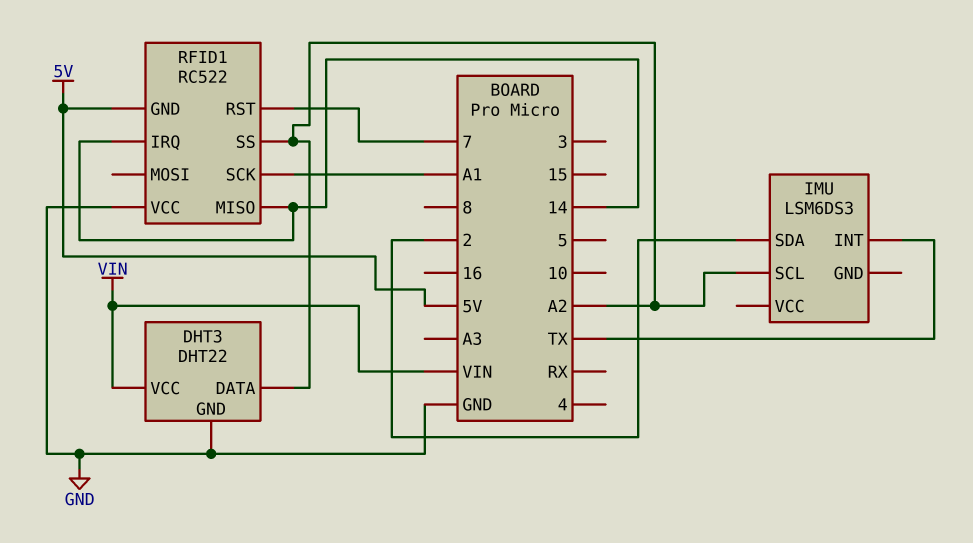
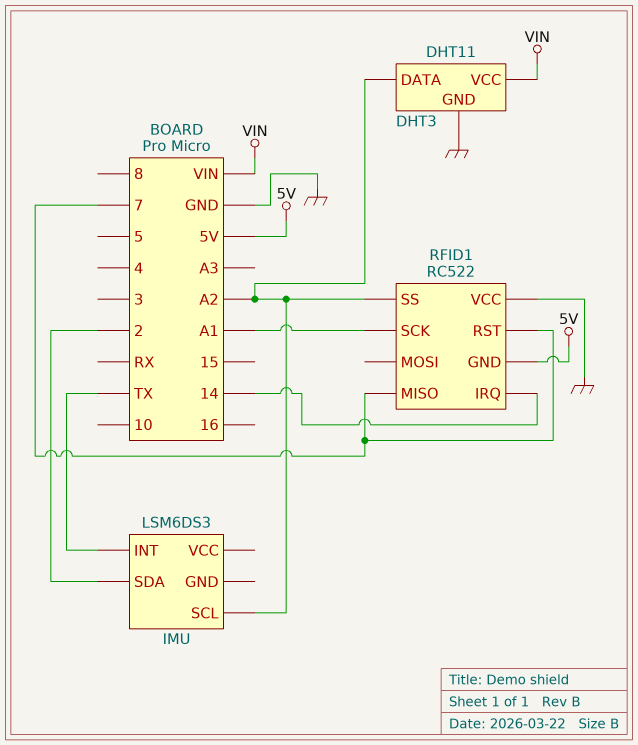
DHT3: DHT22 -> DHT11
RFID1 pin MISO: 14 -> 7

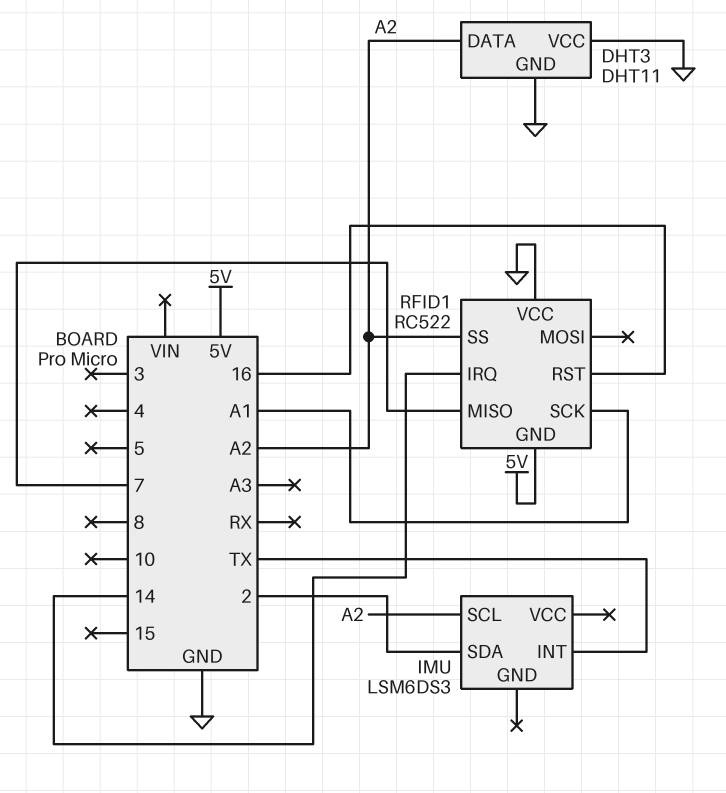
DHT3 pin VCC: VIN -> GND
RFID1 pin RST: 7 -> 16

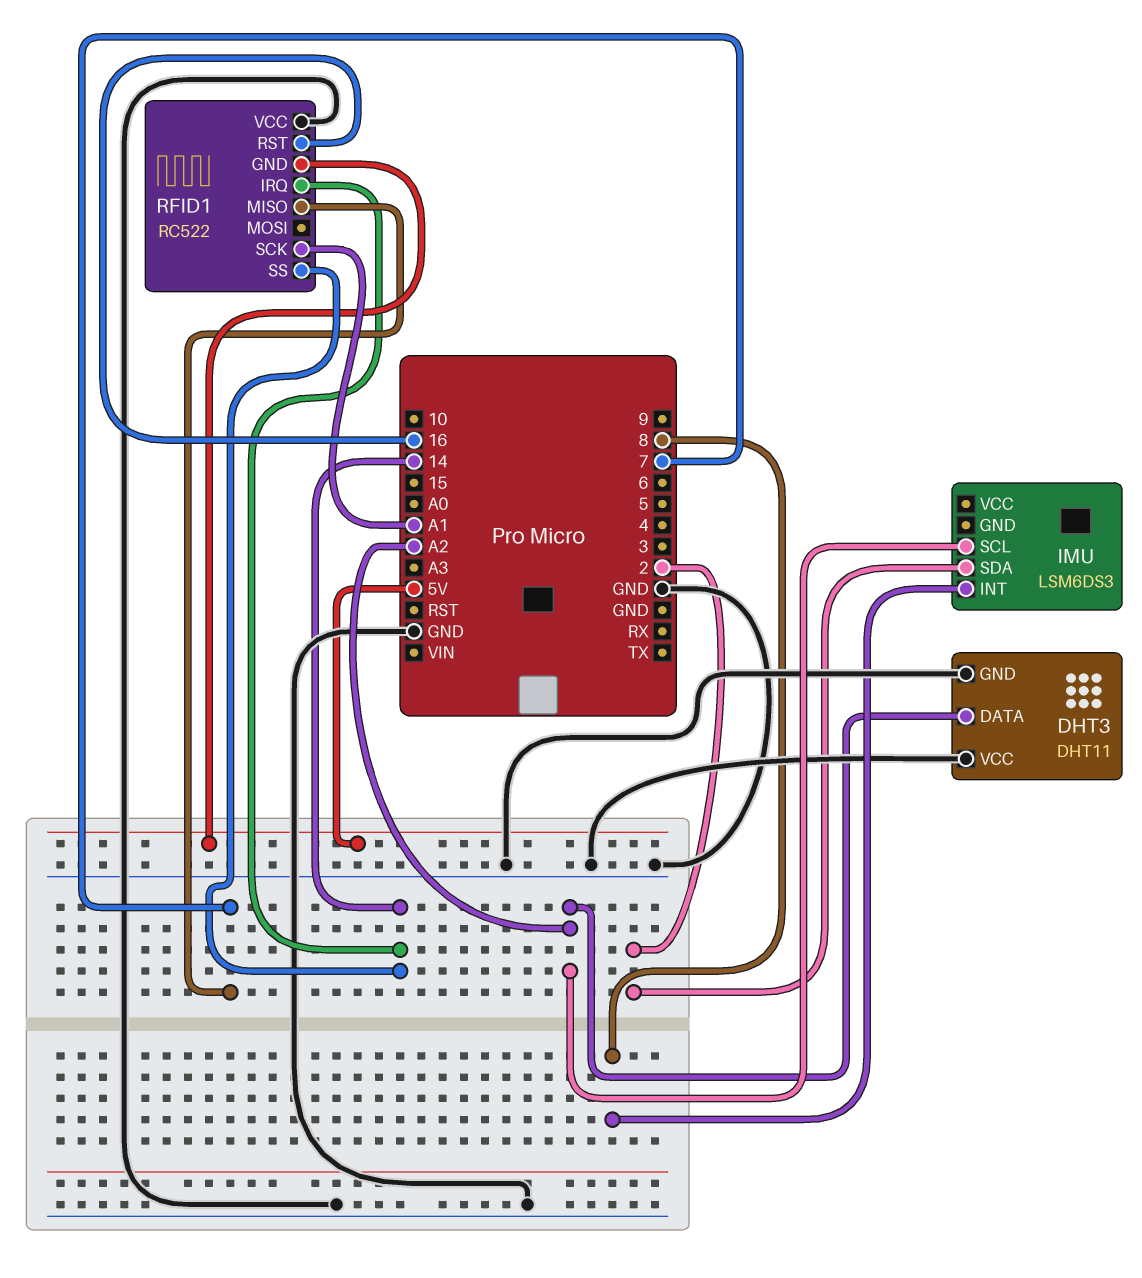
IMU pin INT: TX -> 8
RFID1 pin SS: A2 -> 14

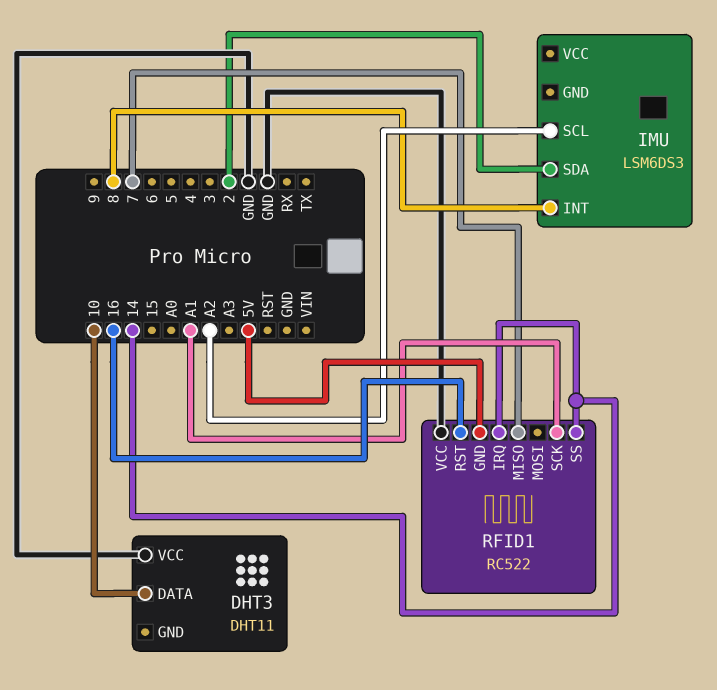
DHT3 pin DATA: A2 -> 10
DHT3 pin GND: GND -> none

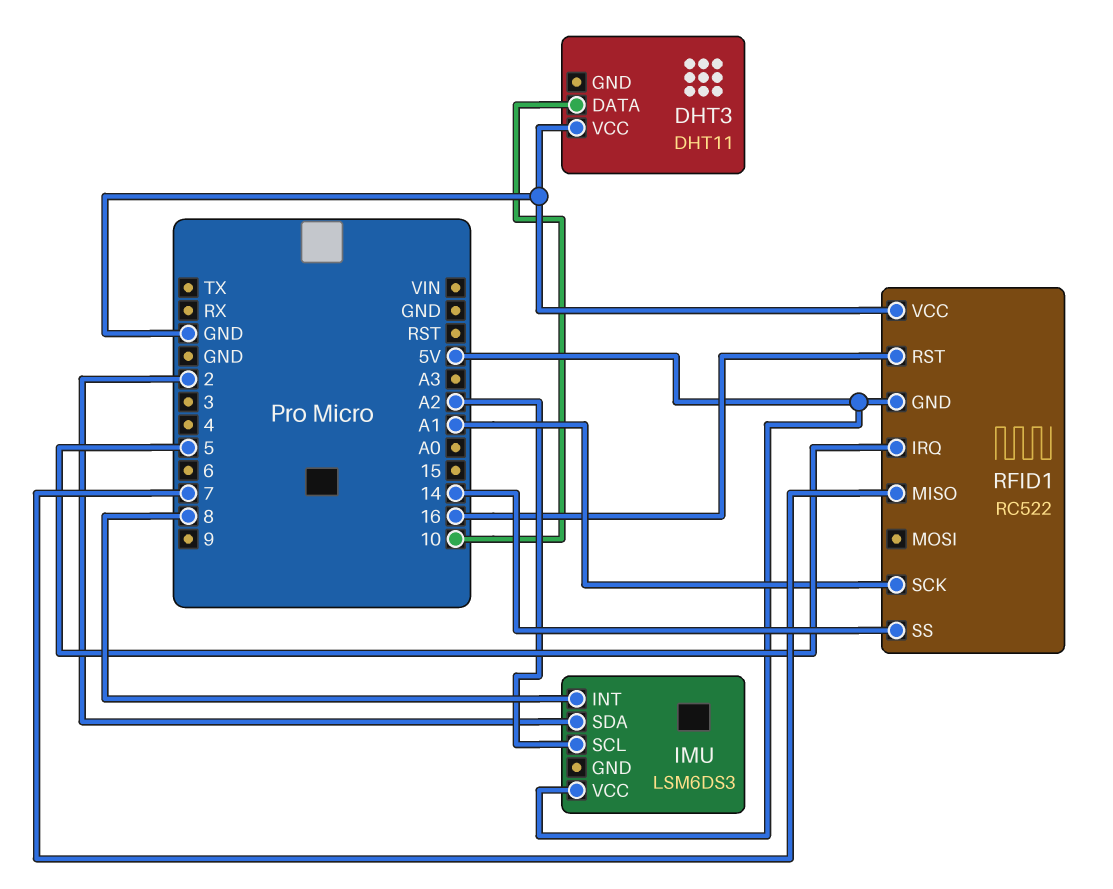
IMU pin VCC: none -> 5V
RFID1 pin IRQ: 14 -> 5

